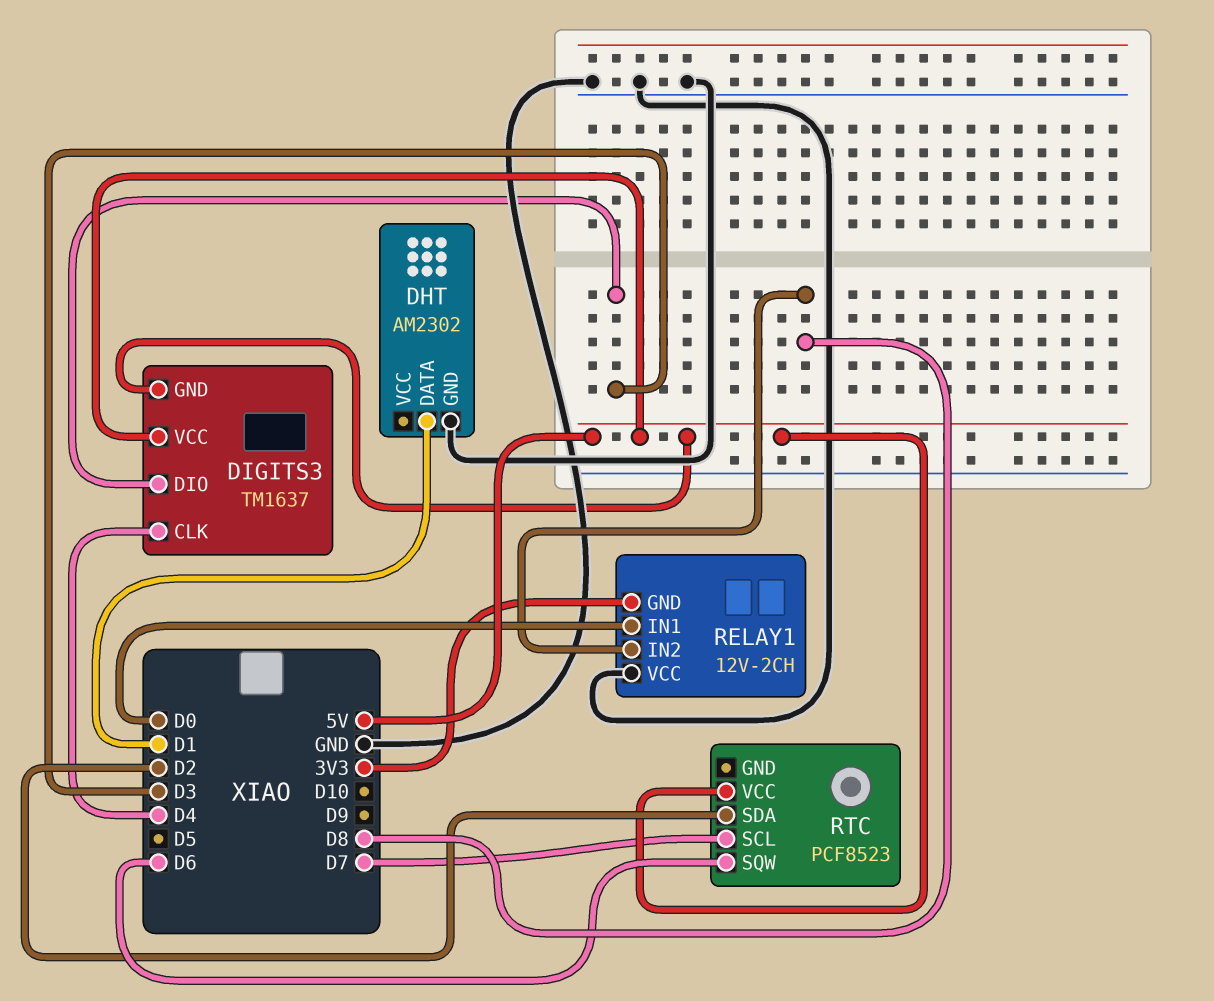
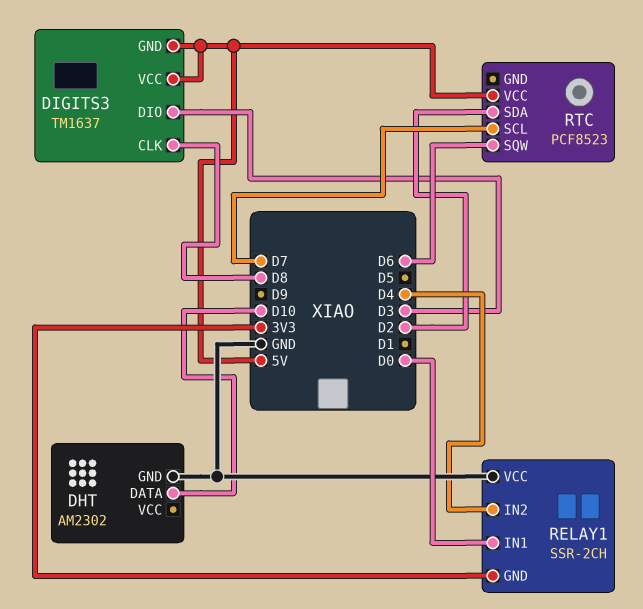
DHT pin DATA: D1 -> D10
DIGITS3 pin CLK: D4 -> D8
RELAY1: 12V-2CH -> SSR-2CH
RELAY1 pin IN2: D8 -> D4

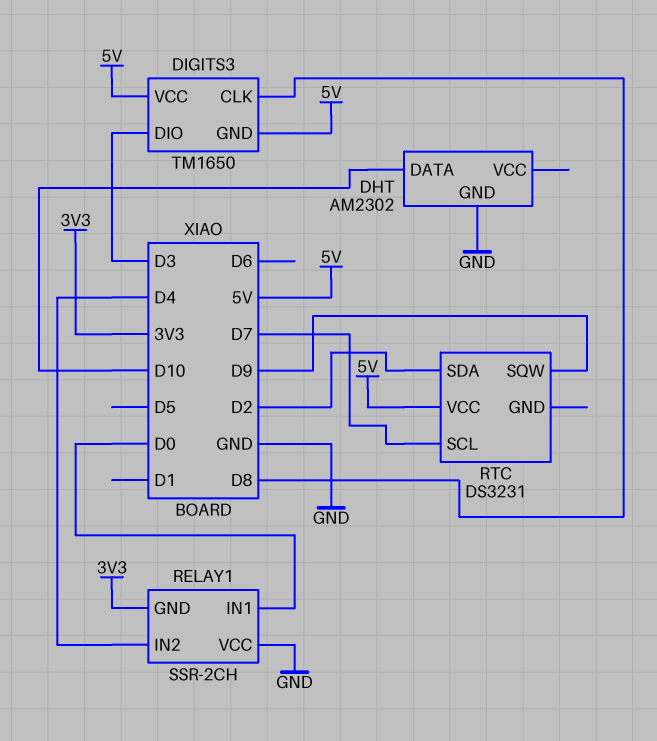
DIGITS3: TM1637 -> TM1650
RTC: PCF8523 -> DS3231
RTC pin SQW: D6 -> D9

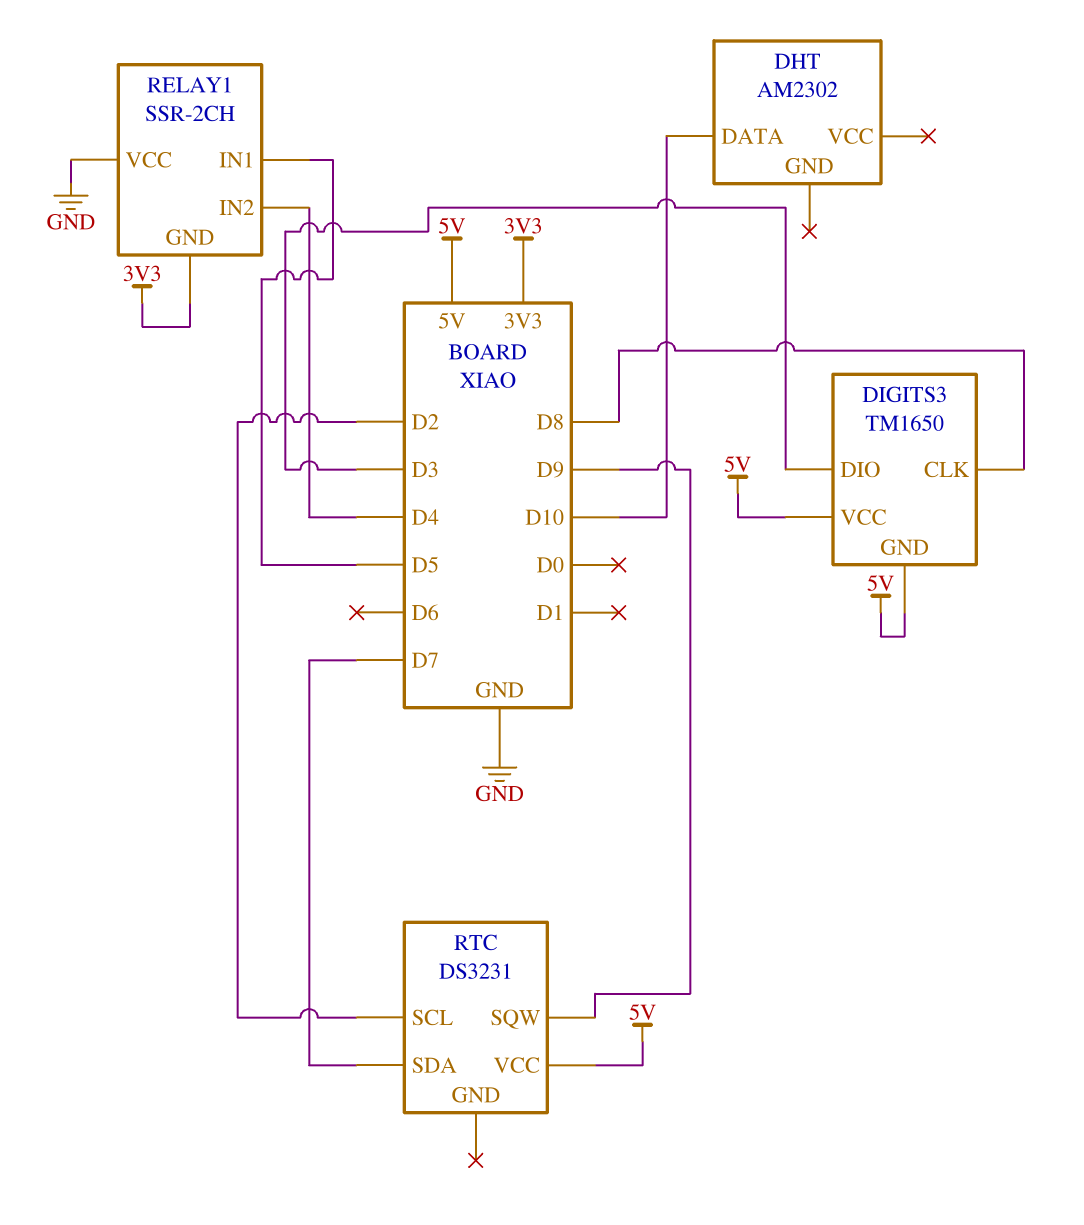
DHT pin GND: GND -> none
RELAY1 pin IN1: D0 -> D5
RTC pin SCL: D7 -> D2
RTC pin SDA: D2 -> D7

